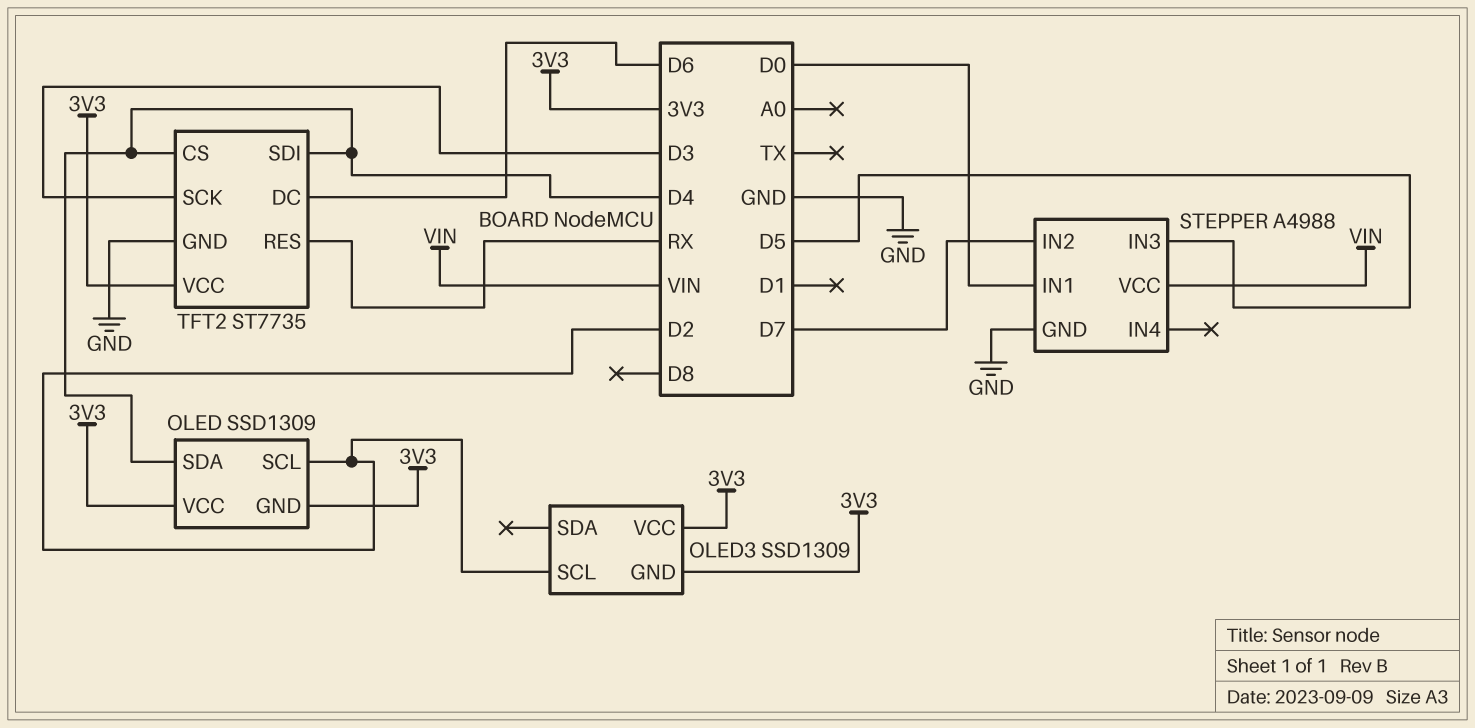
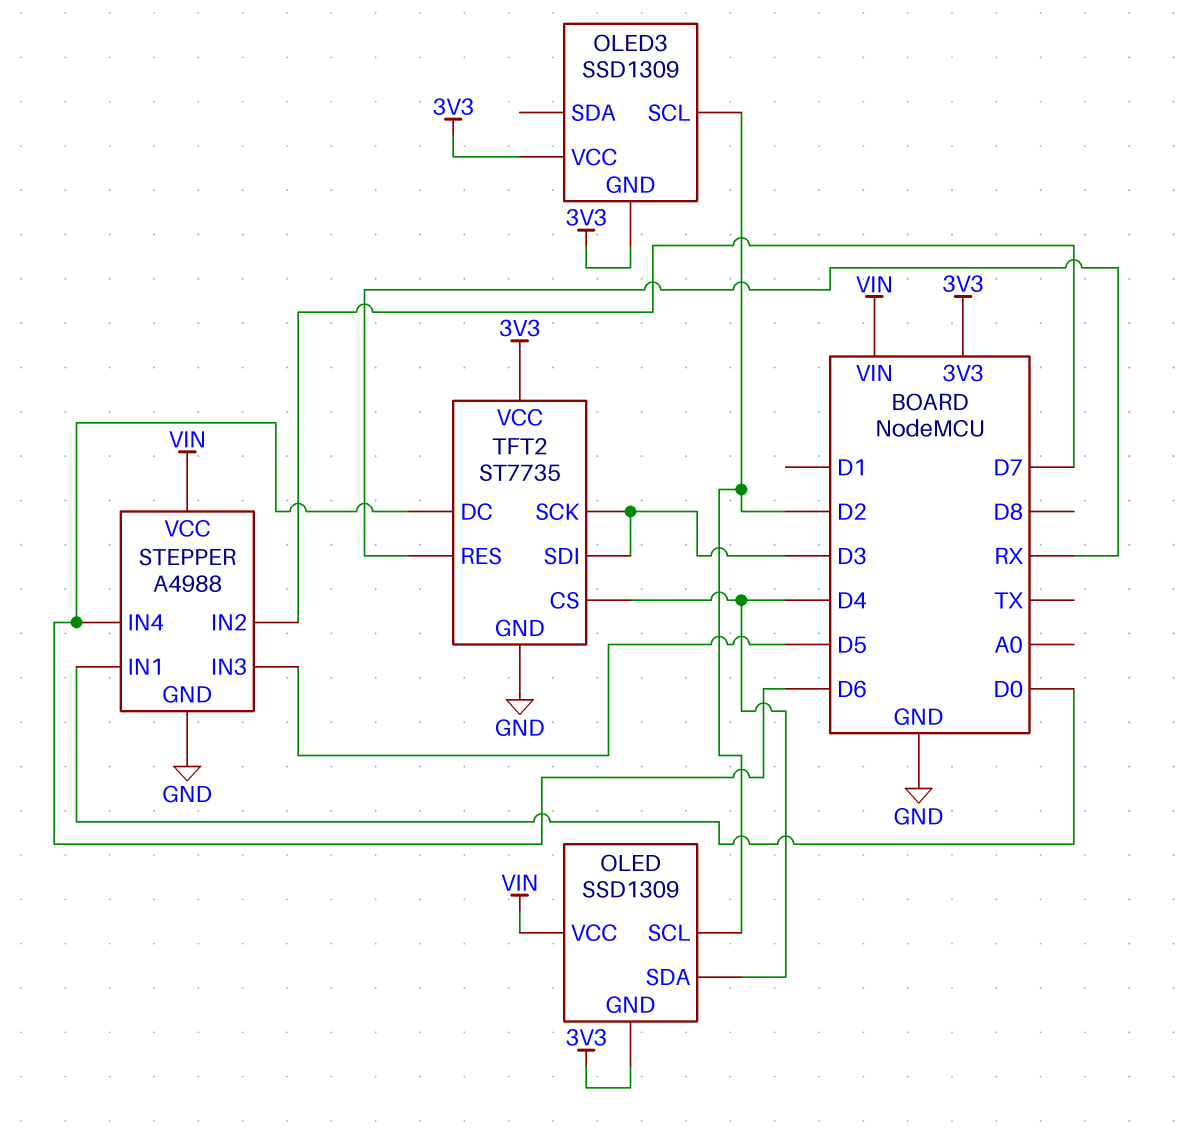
OLED pin VCC: 3V3 -> VIN
STEPPER pin IN4: none -> D6
TFT2 pin SDI: D4 -> D3

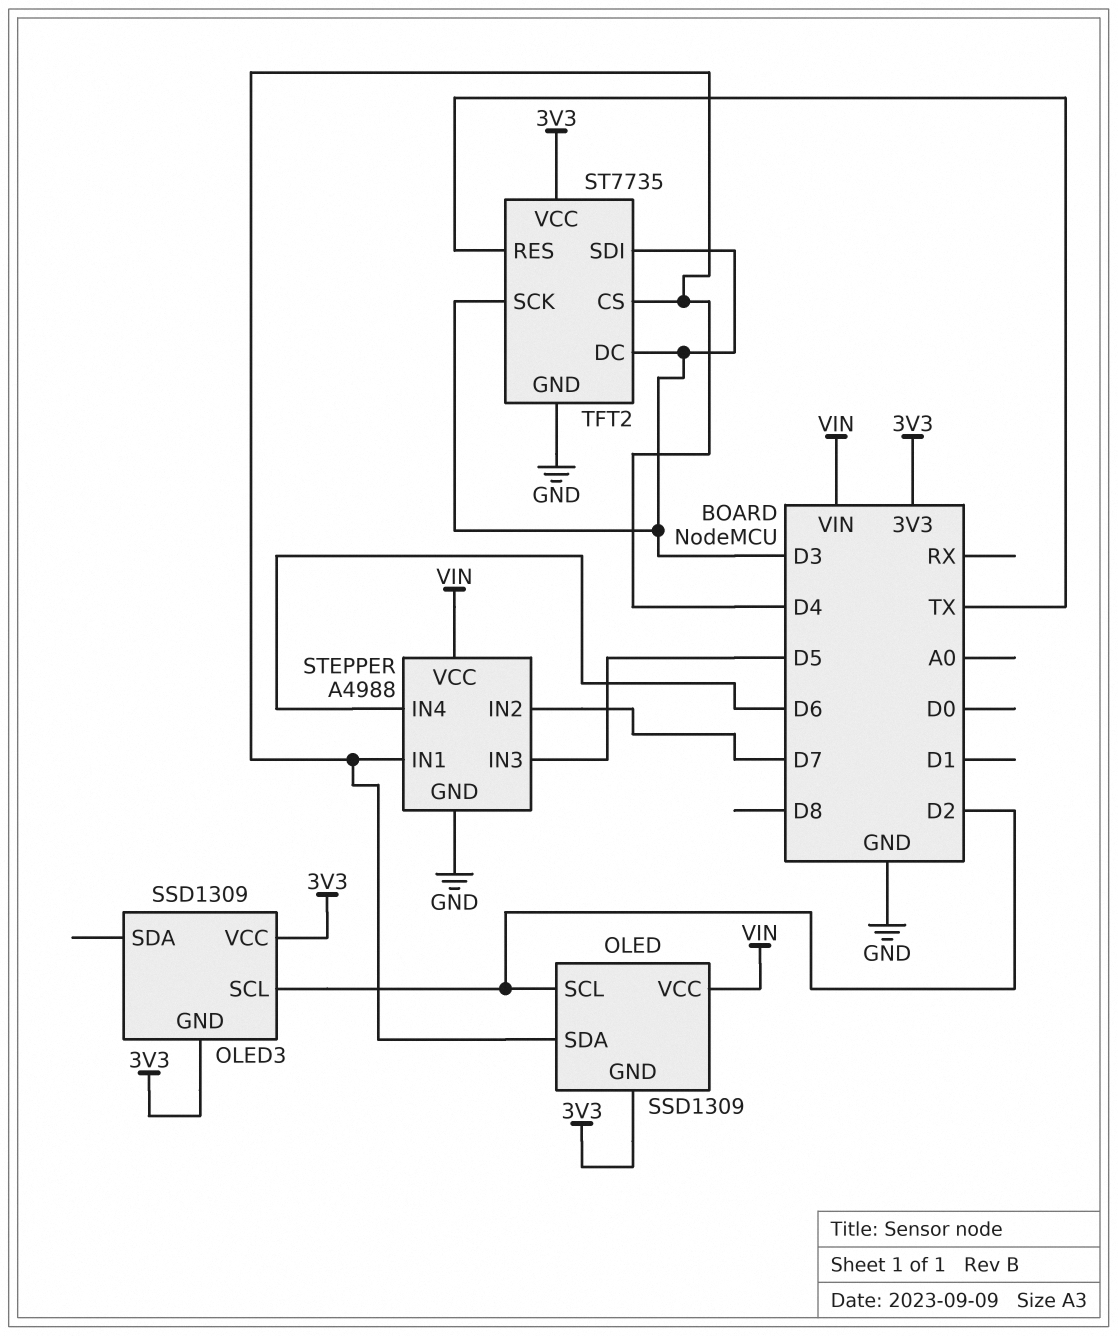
STEPPER pin IN1: D0 -> D4
TFT2 pin DC: D6 -> D3
TFT2 pin RES: RX -> TX

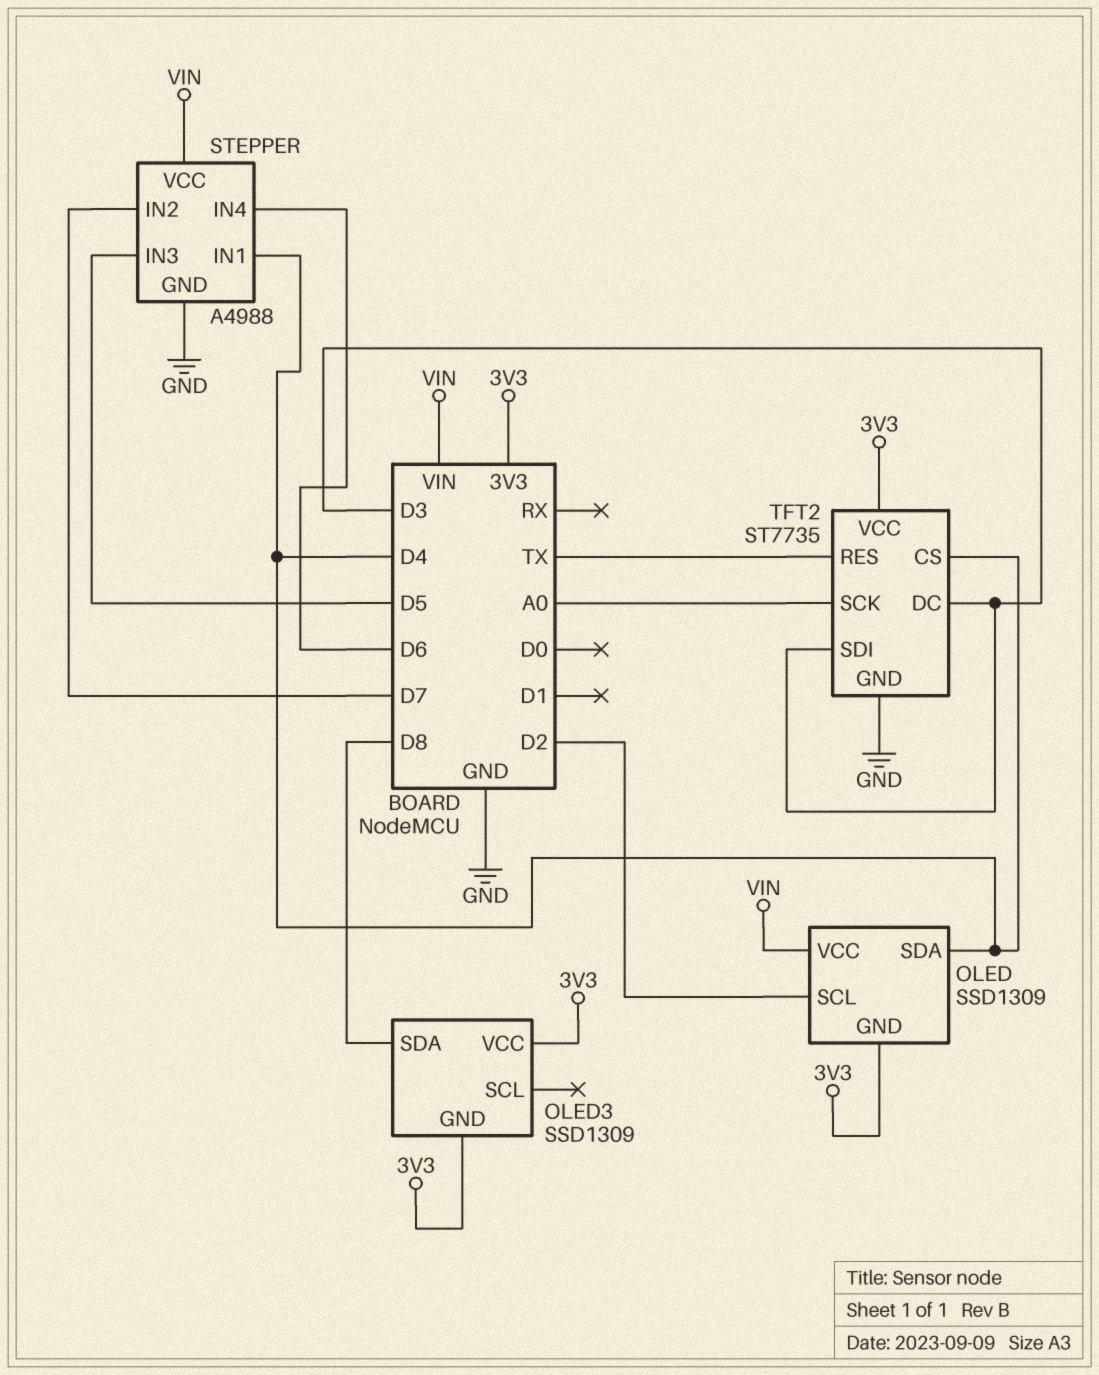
OLED3 pin SCL: D2 -> none
OLED3 pin SDA: none -> D8
TFT2 pin SCK: D3 -> A0

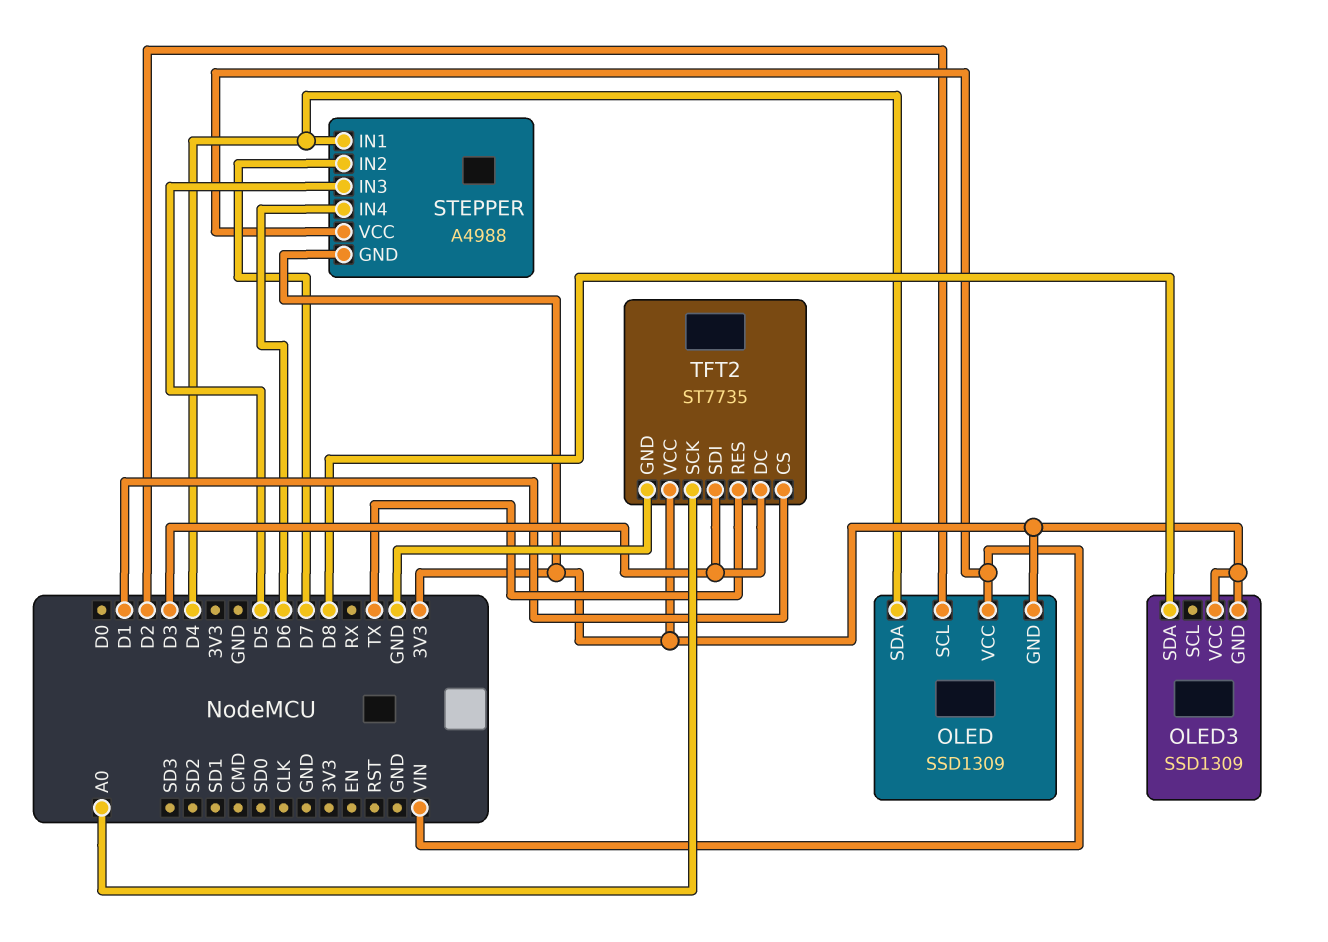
STEPPER pin GND: GND -> 3V3
TFT2 pin CS: D4 -> D1

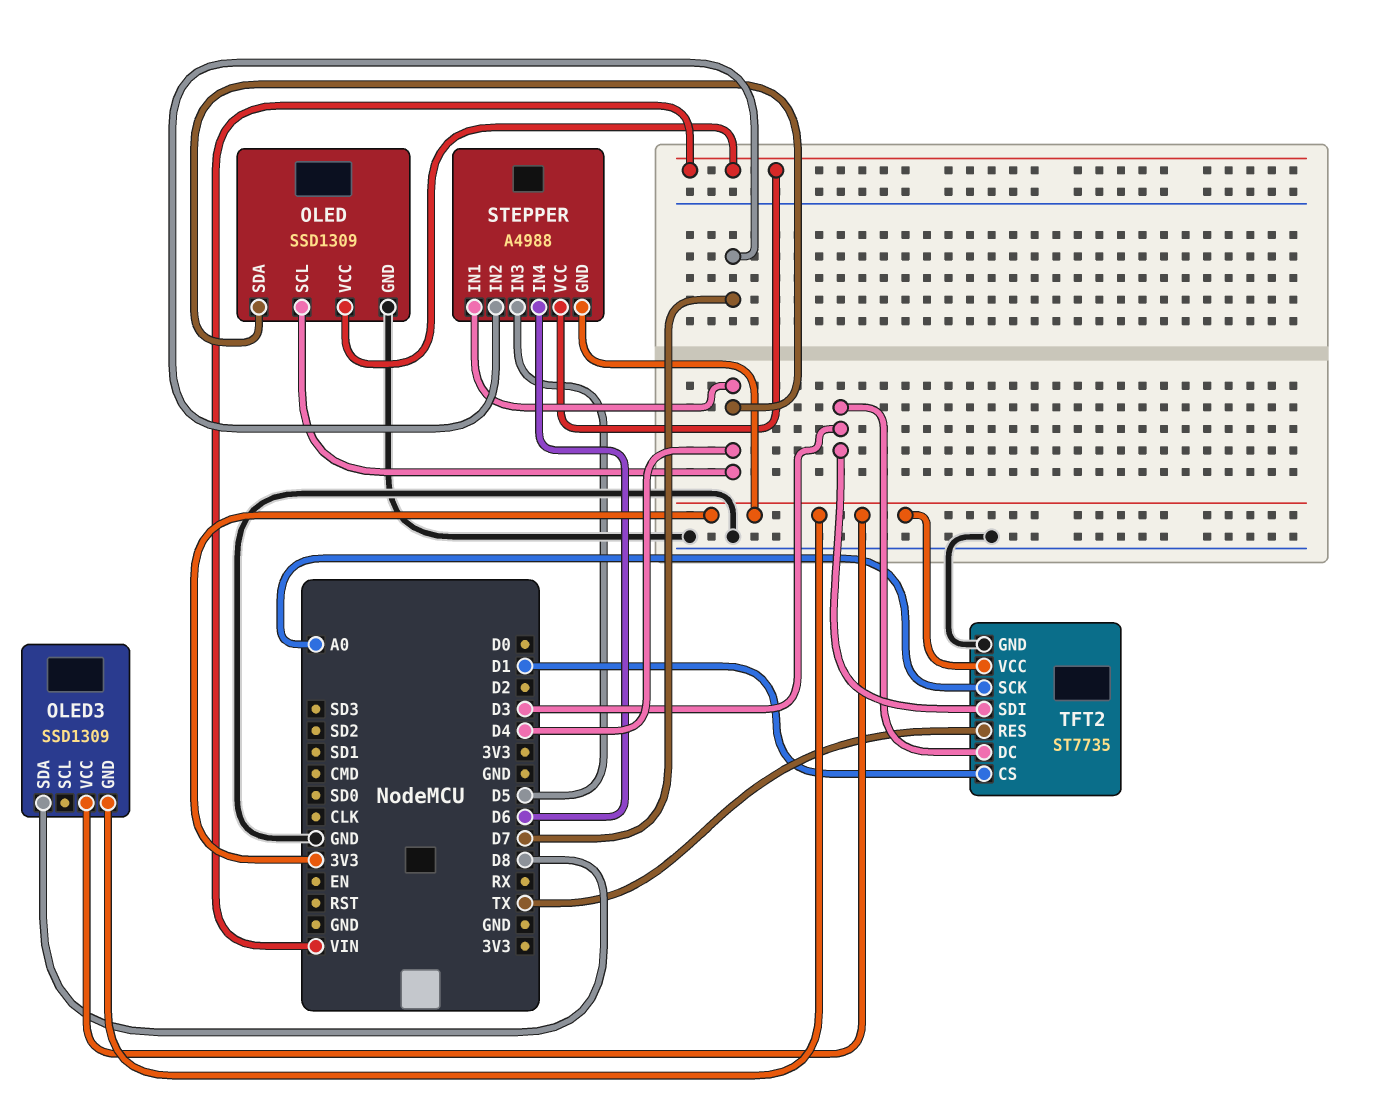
OLED pin GND: 3V3 -> GND
OLED pin SCL: D2 -> D4

